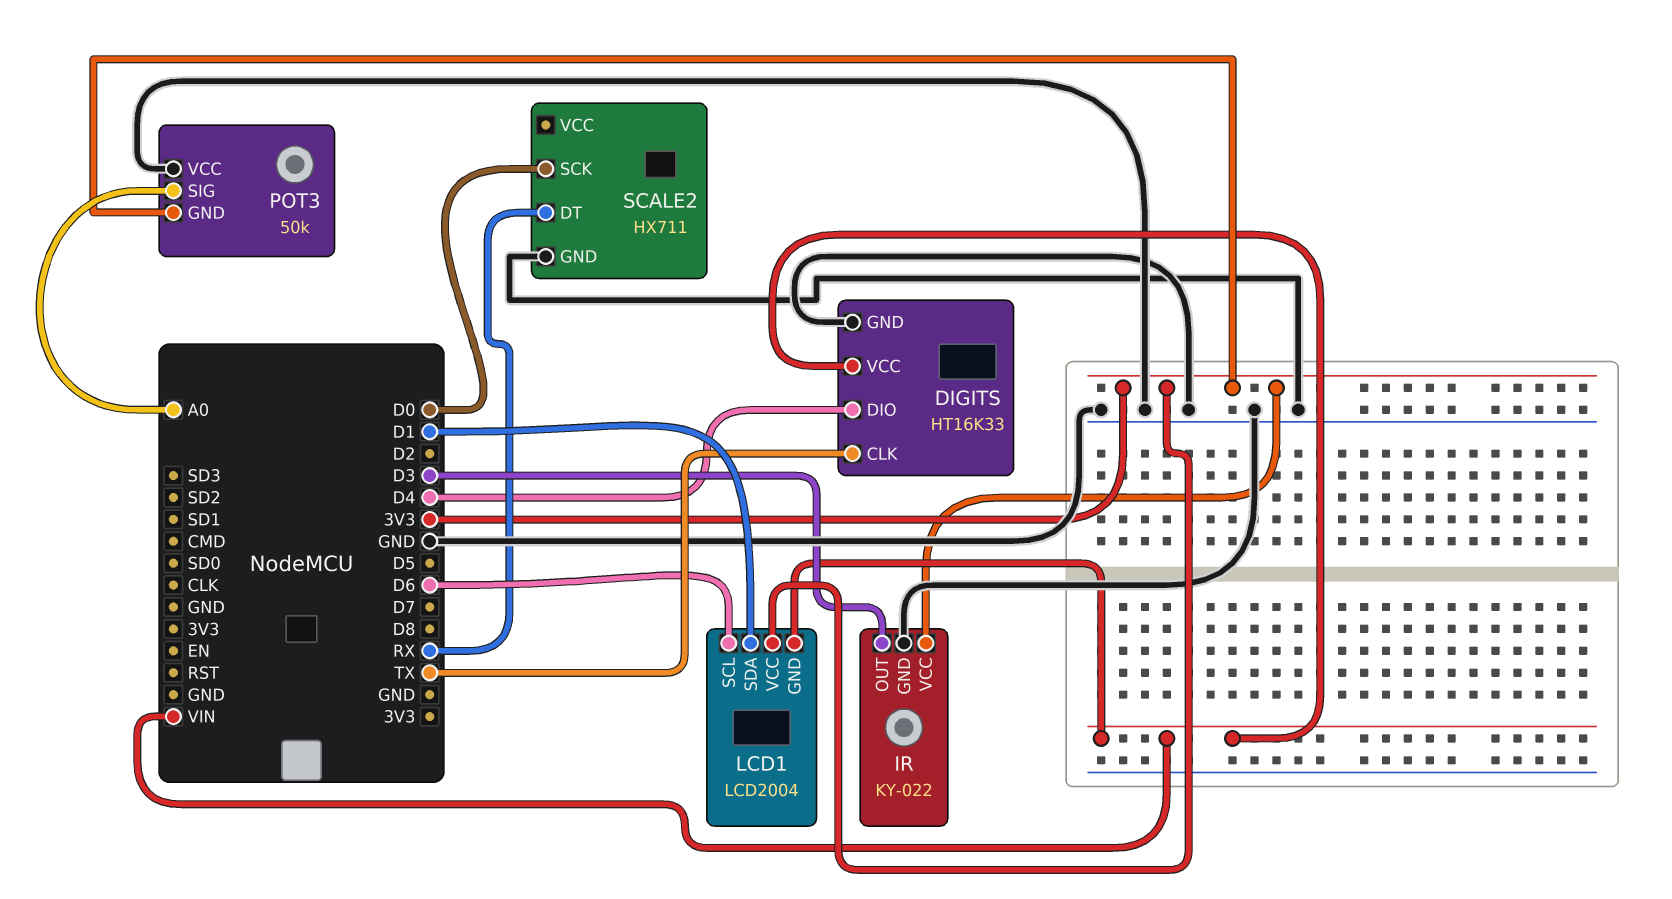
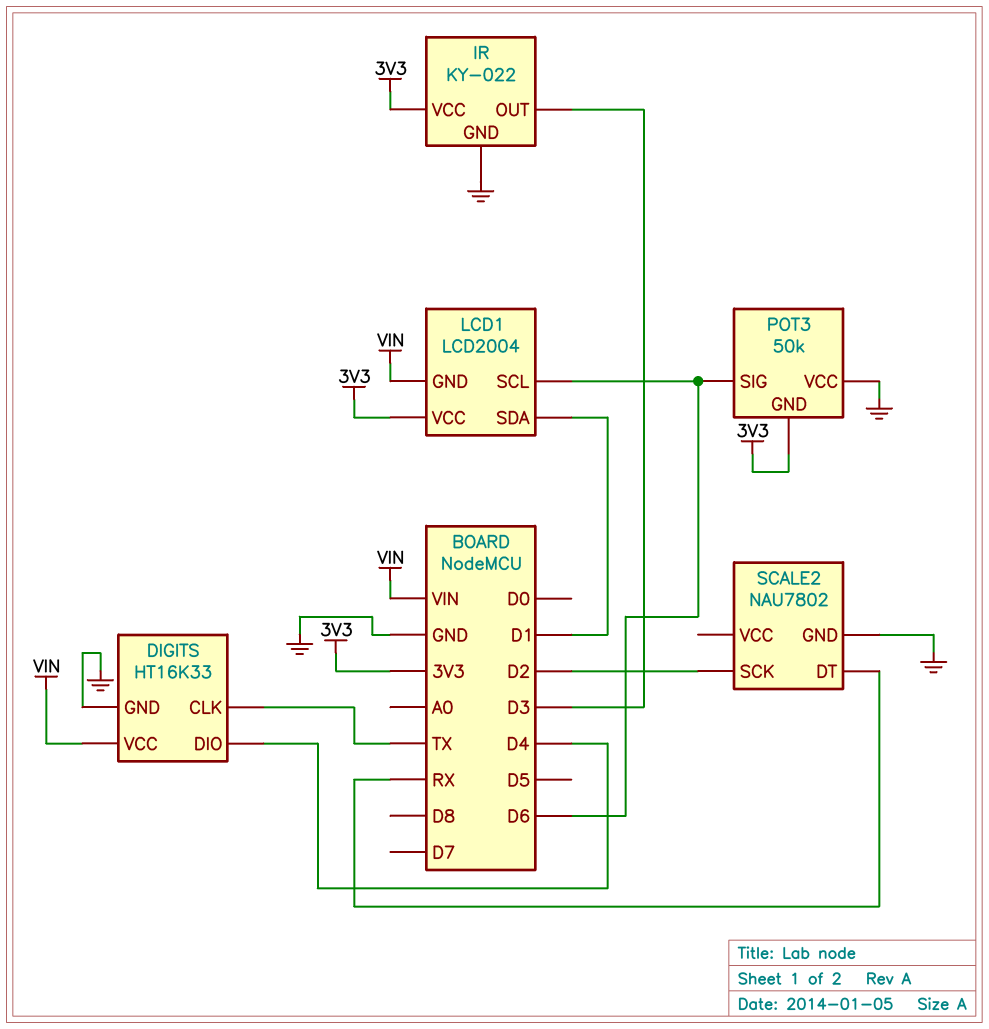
POT3 pin SIG: A0 -> D6
SCALE2: HX711 -> NAU7802
SCALE2 pin SCK: D0 -> D2

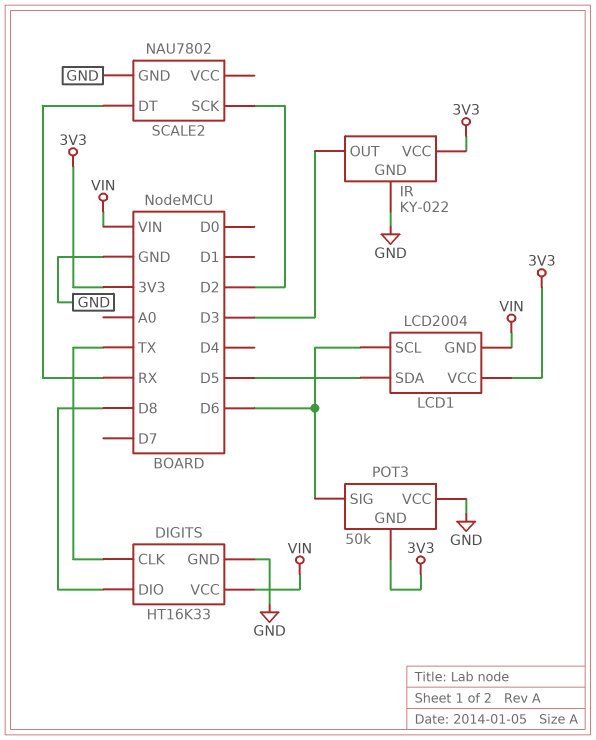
DIGITS pin DIO: D4 -> D8
LCD1 pin SDA: D1 -> D5

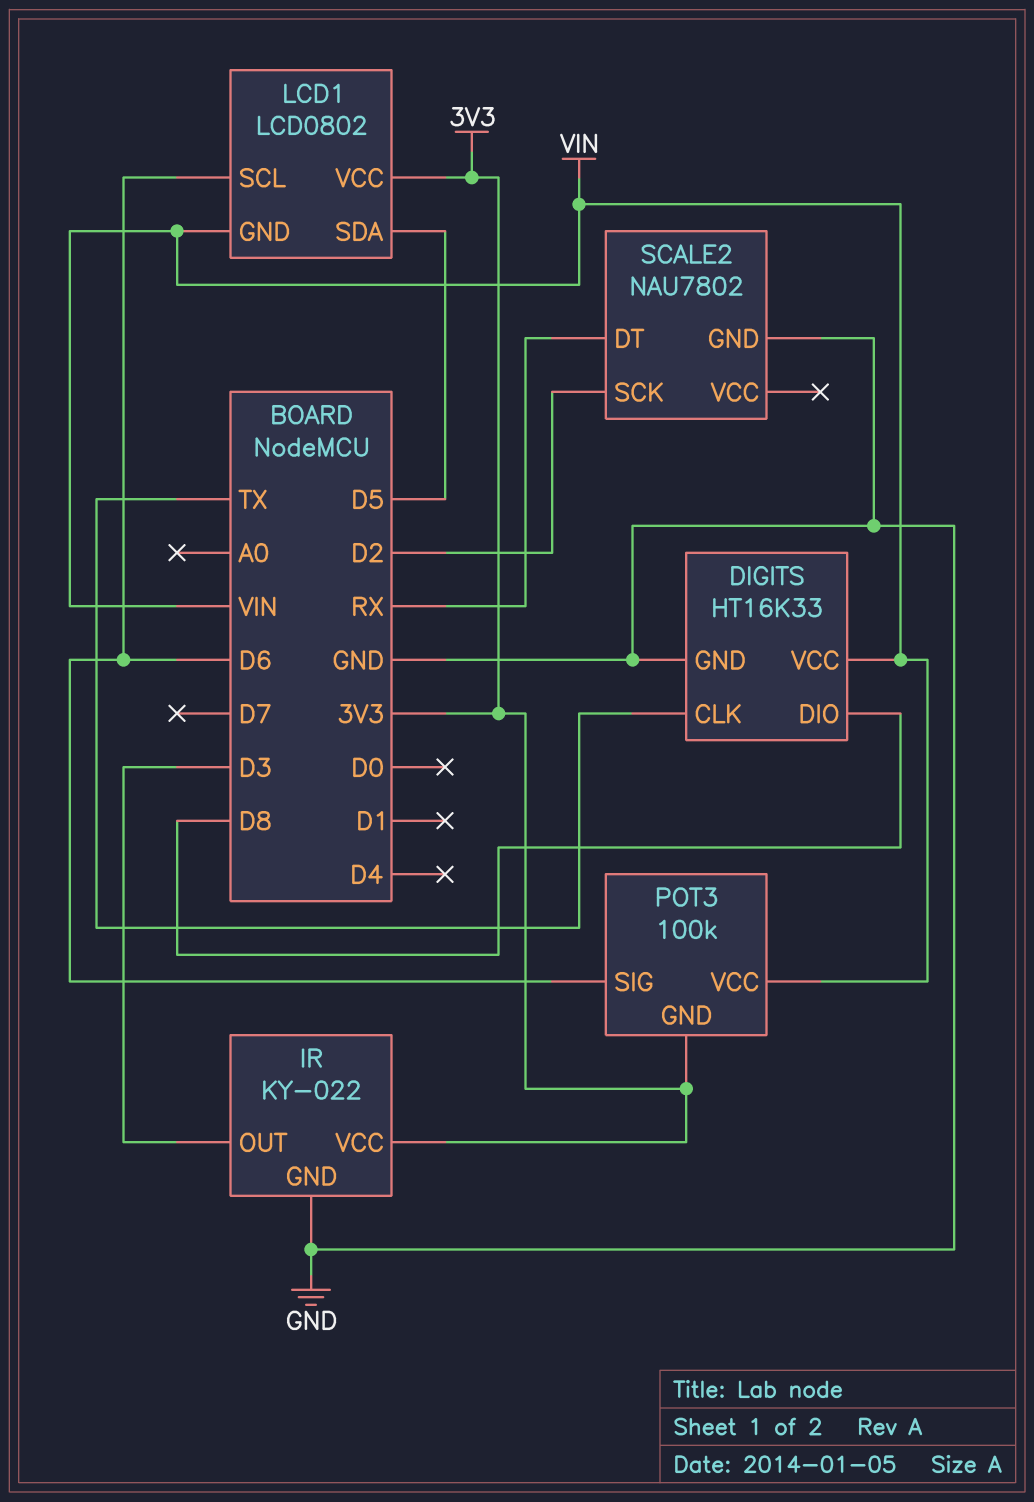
LCD1: LCD2004 -> LCD0802
POT3: 50k -> 100k
POT3 pin VCC: GND -> VIN

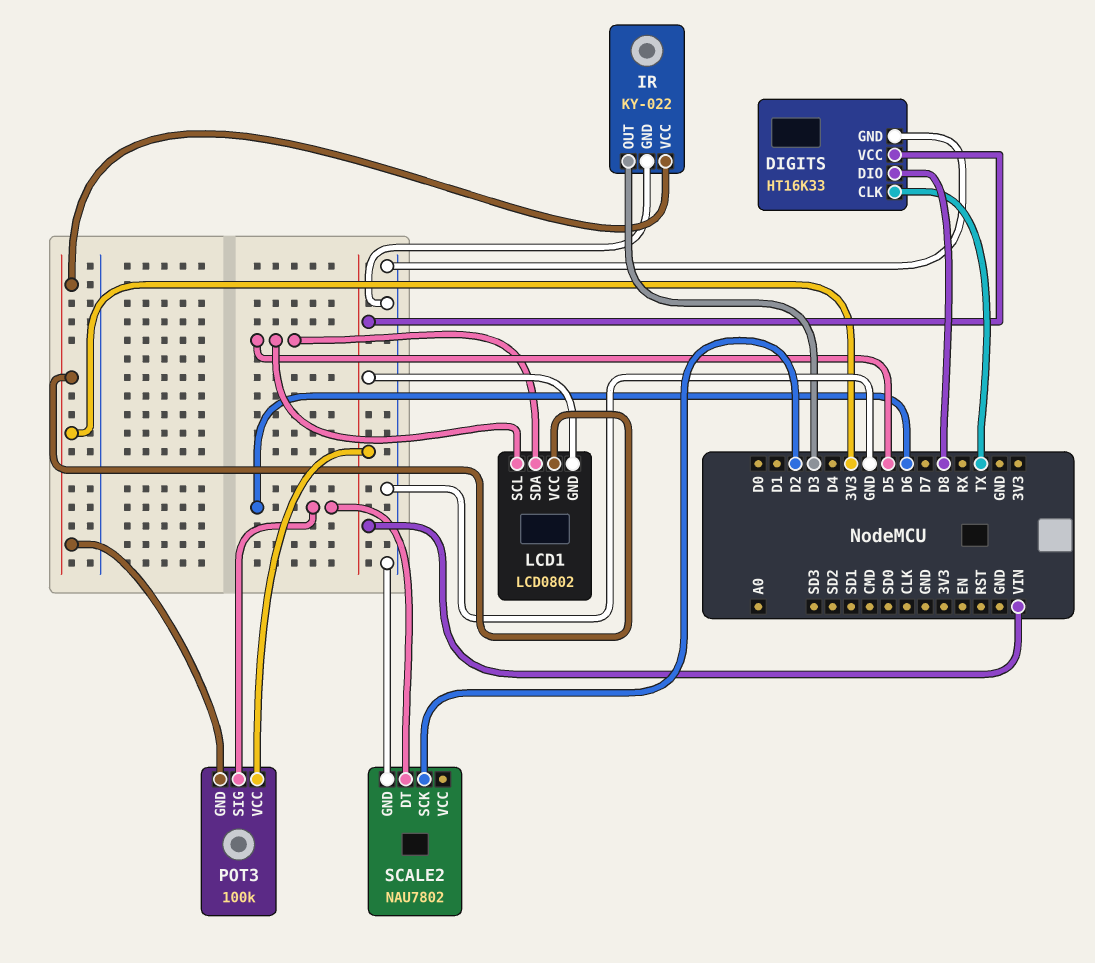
LCD1 pin SCL: D6 -> D5
SCALE2 pin DT: RX -> D6

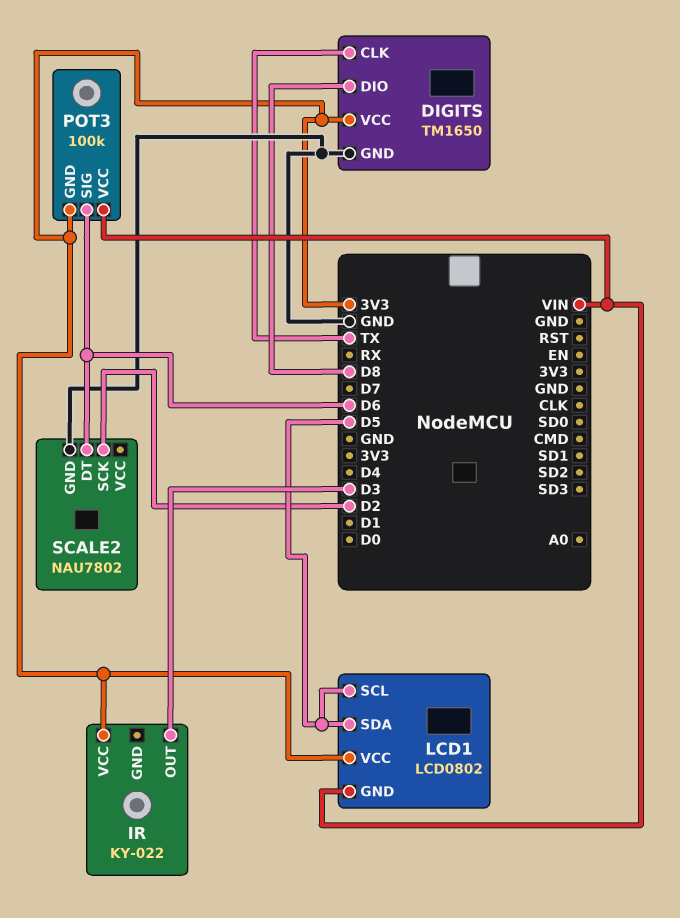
DIGITS: HT16K33 -> TM1650
DIGITS pin VCC: VIN -> 3V3
IR pin GND: GND -> none

